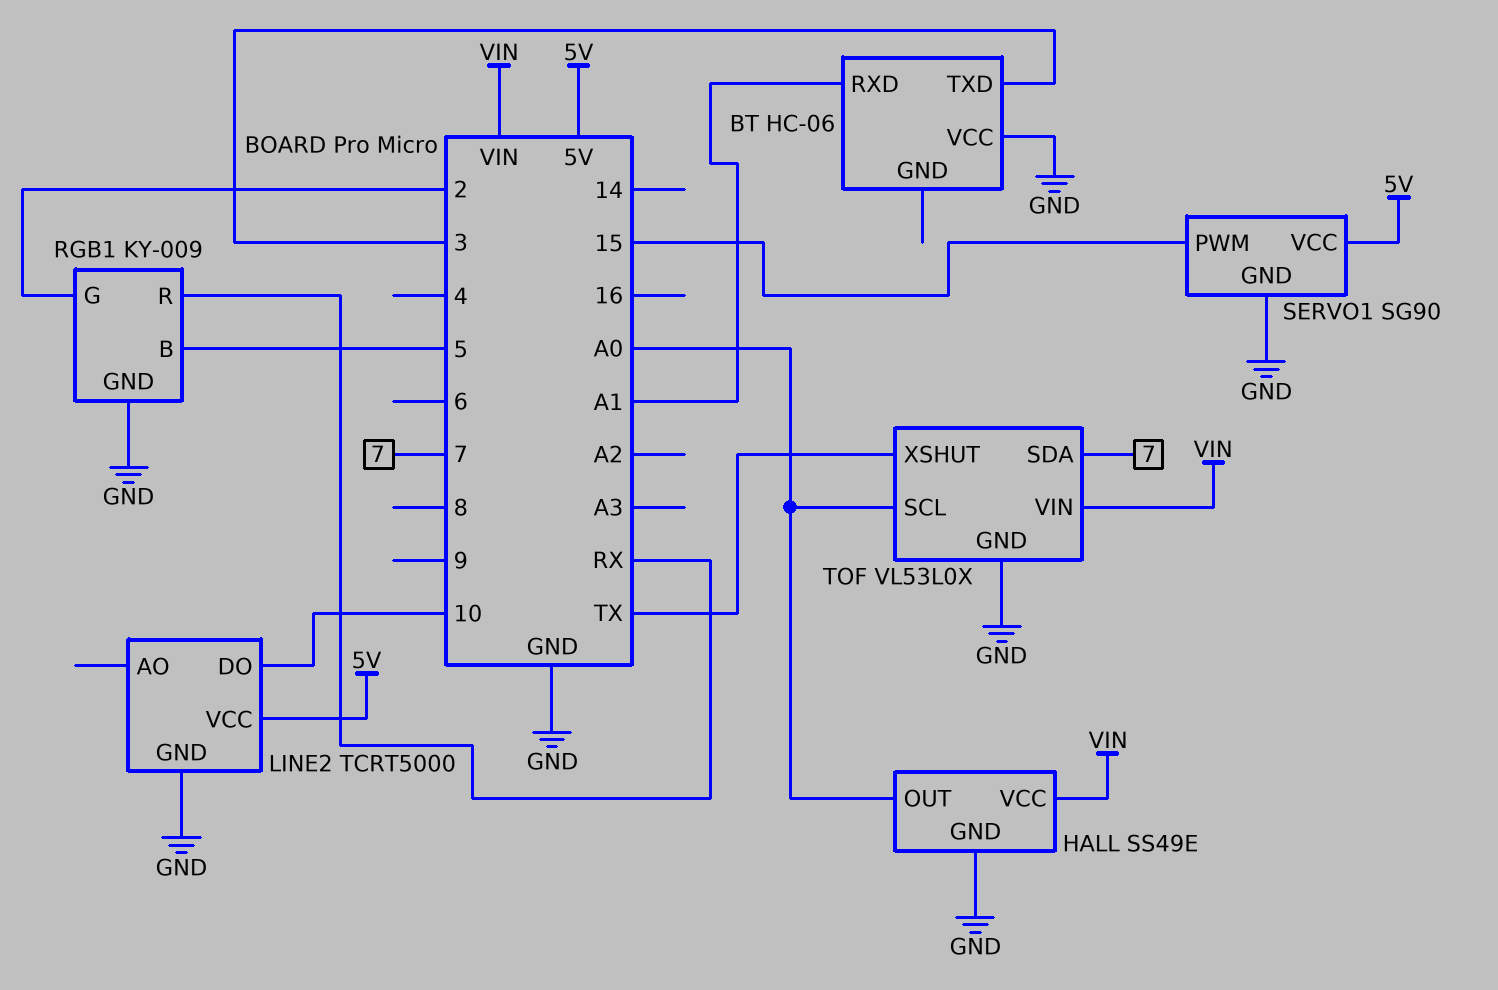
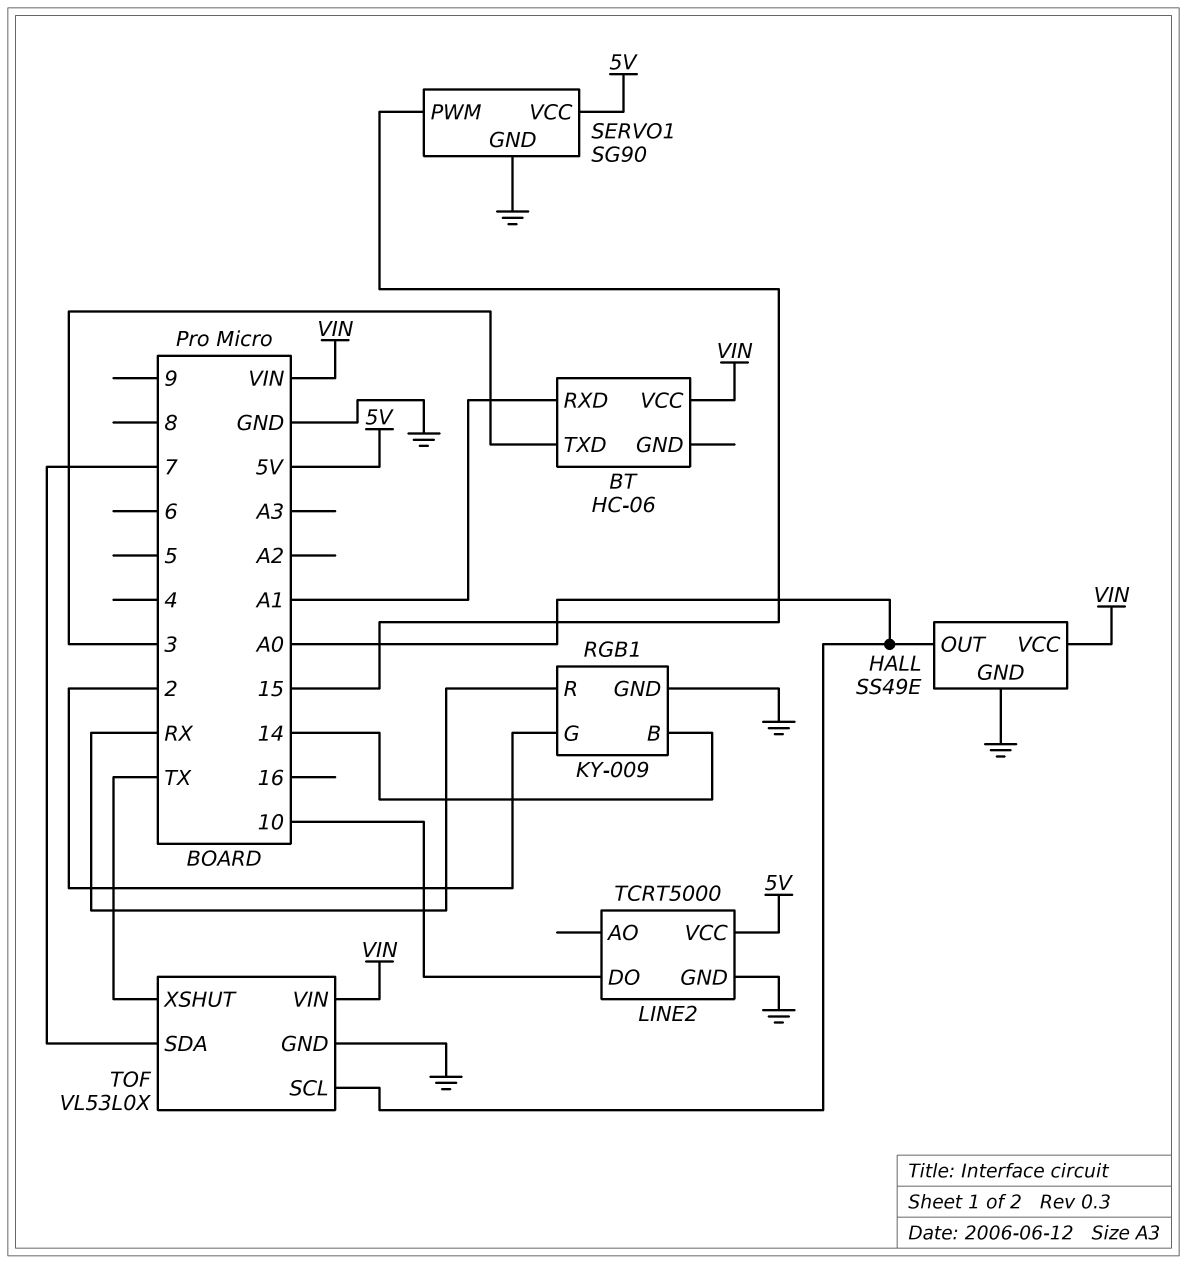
BT pin VCC: GND -> VIN
RGB1 pin B: 5 -> 14

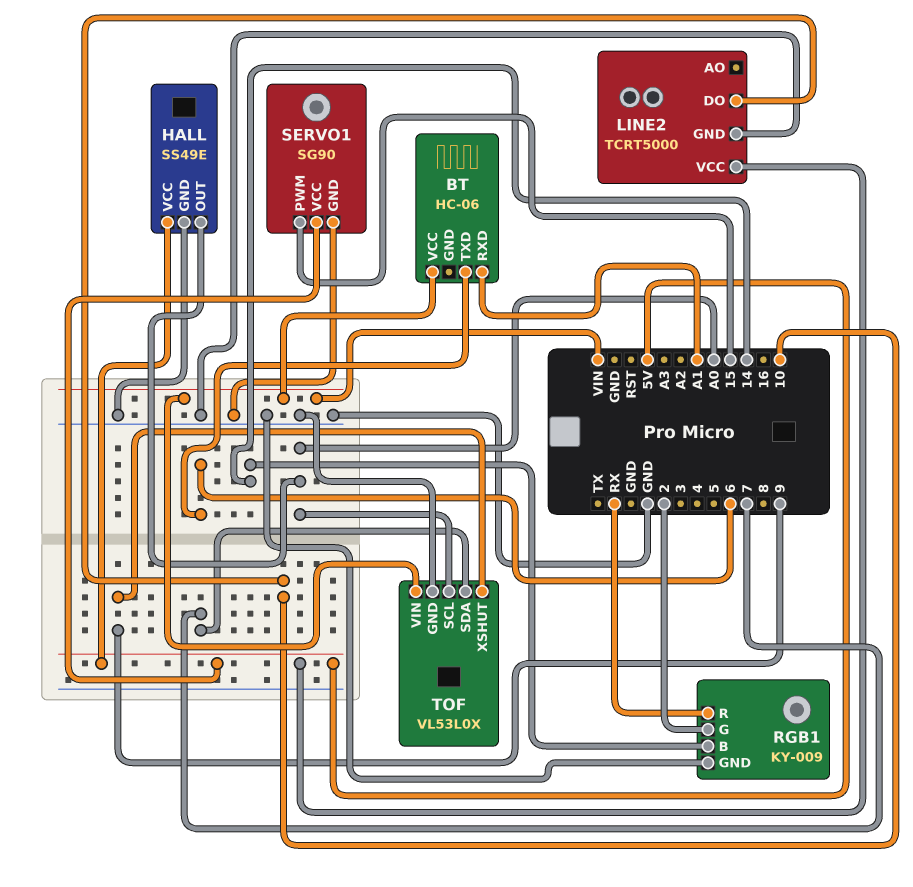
BT pin TXD: 3 -> 6
HALL pin VCC: VIN -> 5V
TOF pin XSHUT: TX -> 9

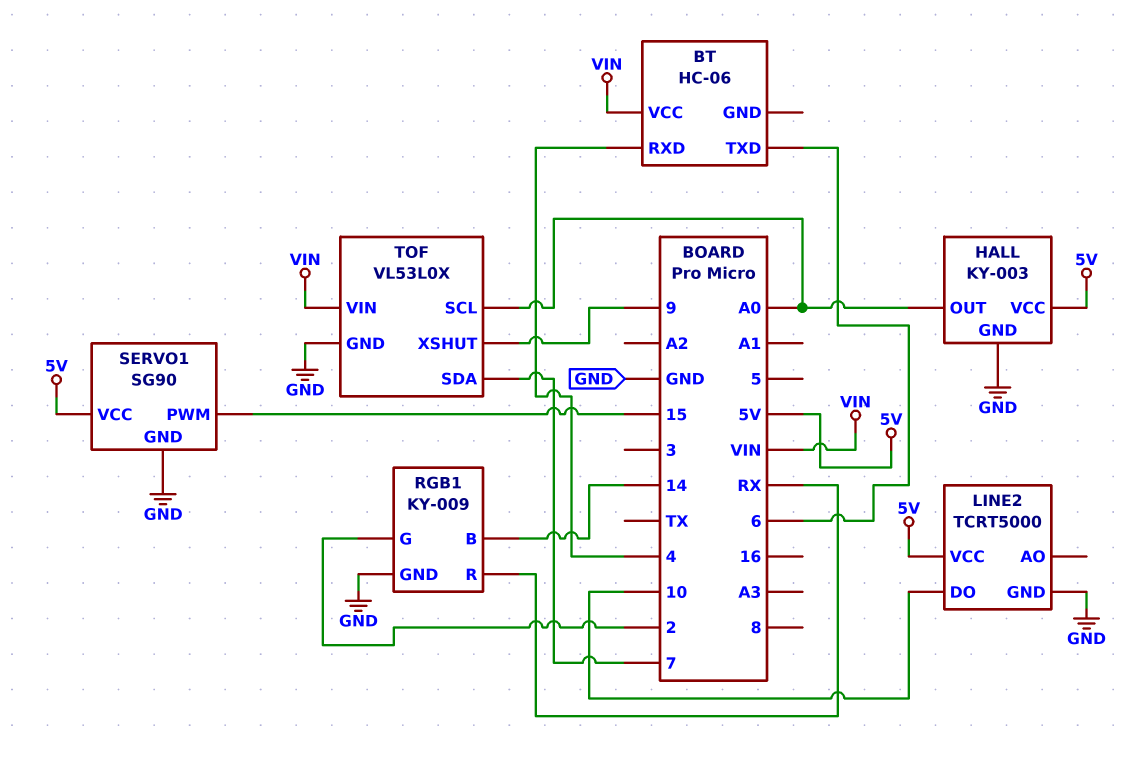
BT pin RXD: A1 -> 4
HALL: SS49E -> KY-003

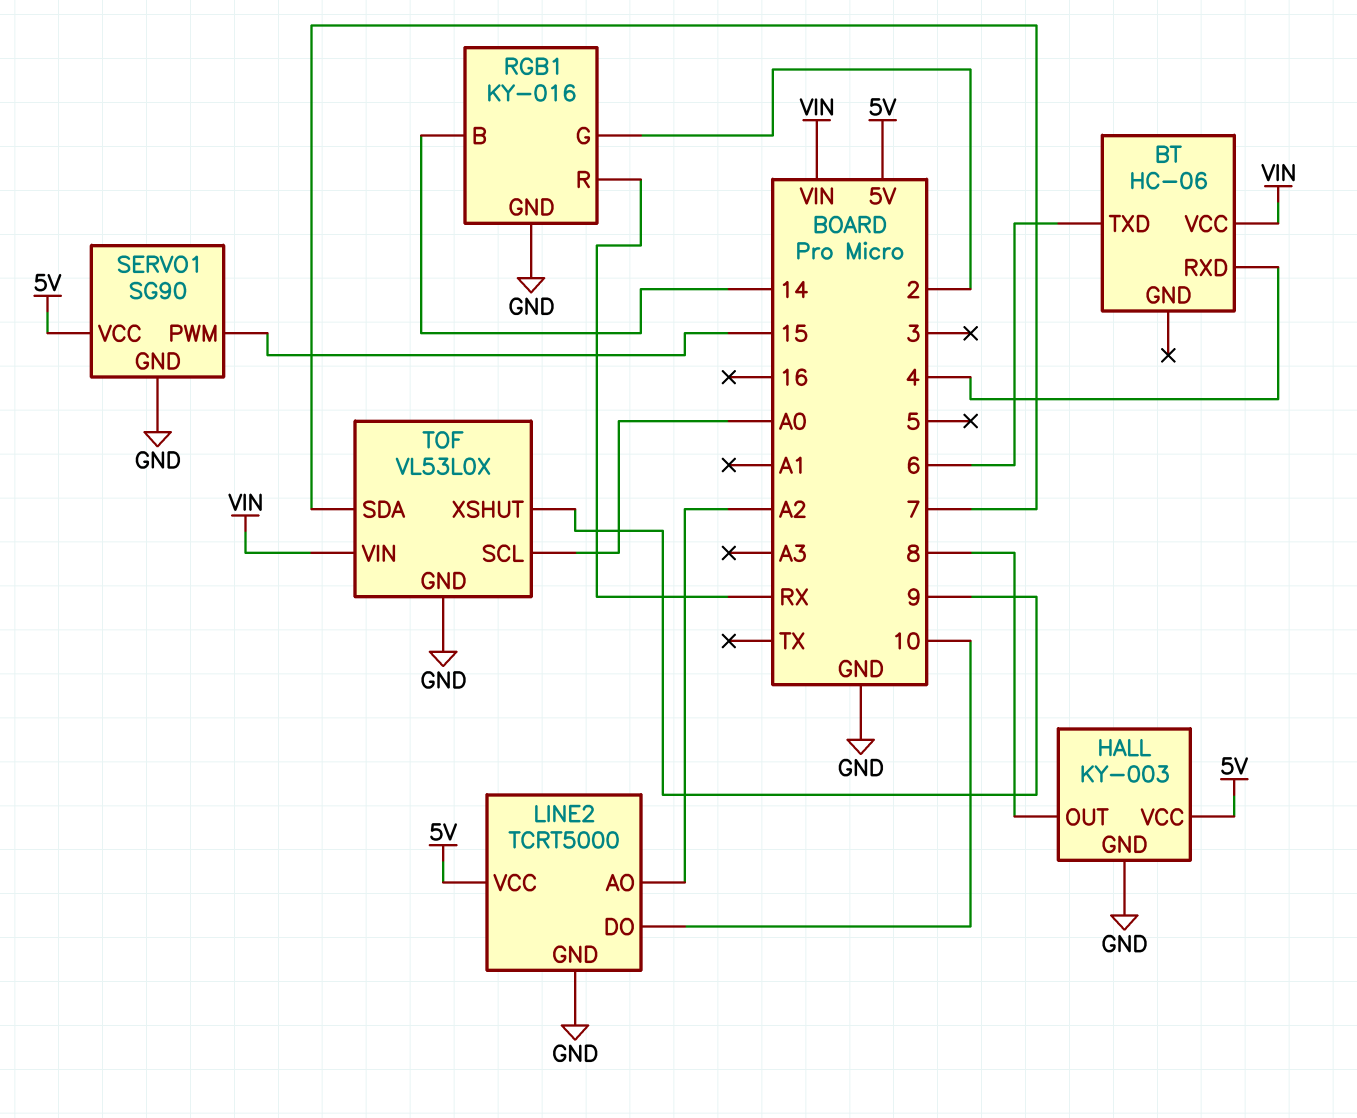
HALL pin OUT: A0 -> 8
LINE2 pin AO: none -> A2
RGB1: KY-009 -> KY-016

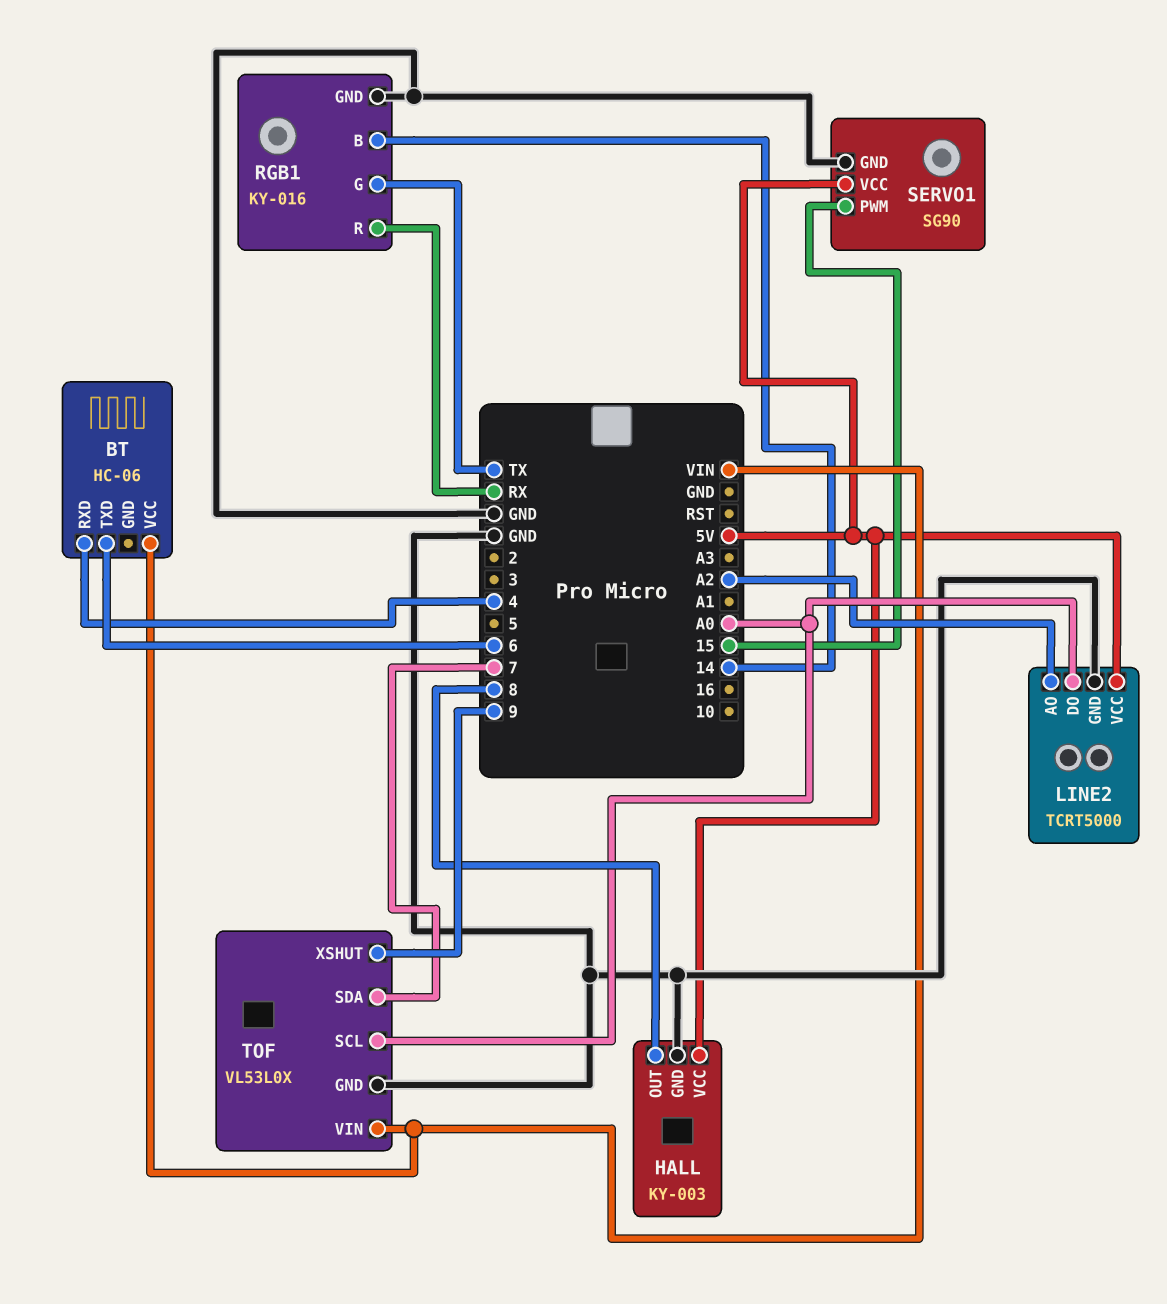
LINE2 pin DO: 10 -> A0
RGB1 pin G: 2 -> TX

